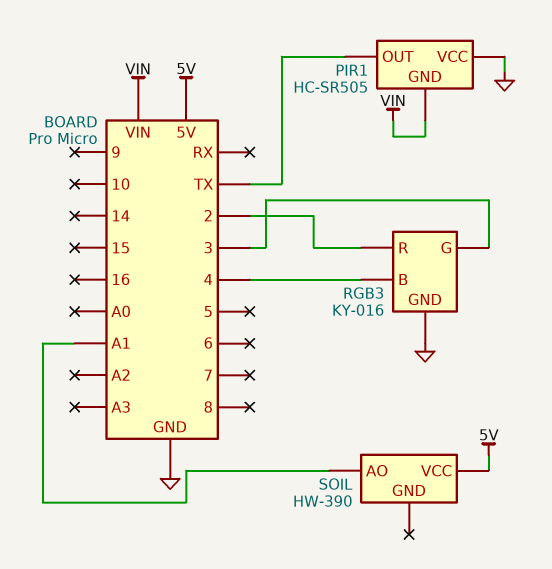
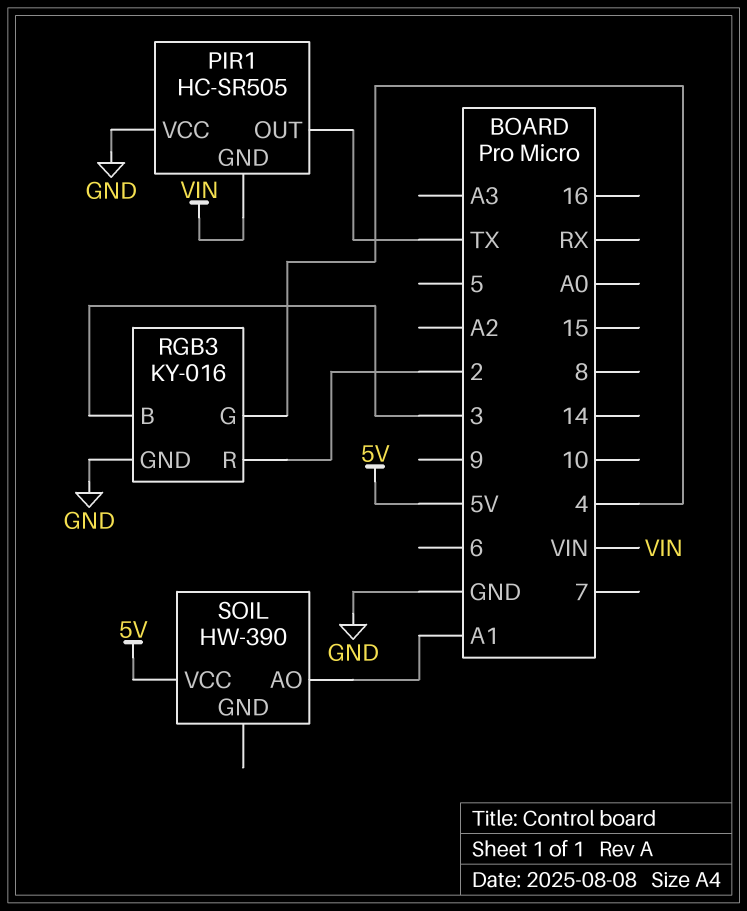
RGB3 pin B: 4 -> 3
RGB3 pin G: 3 -> 4

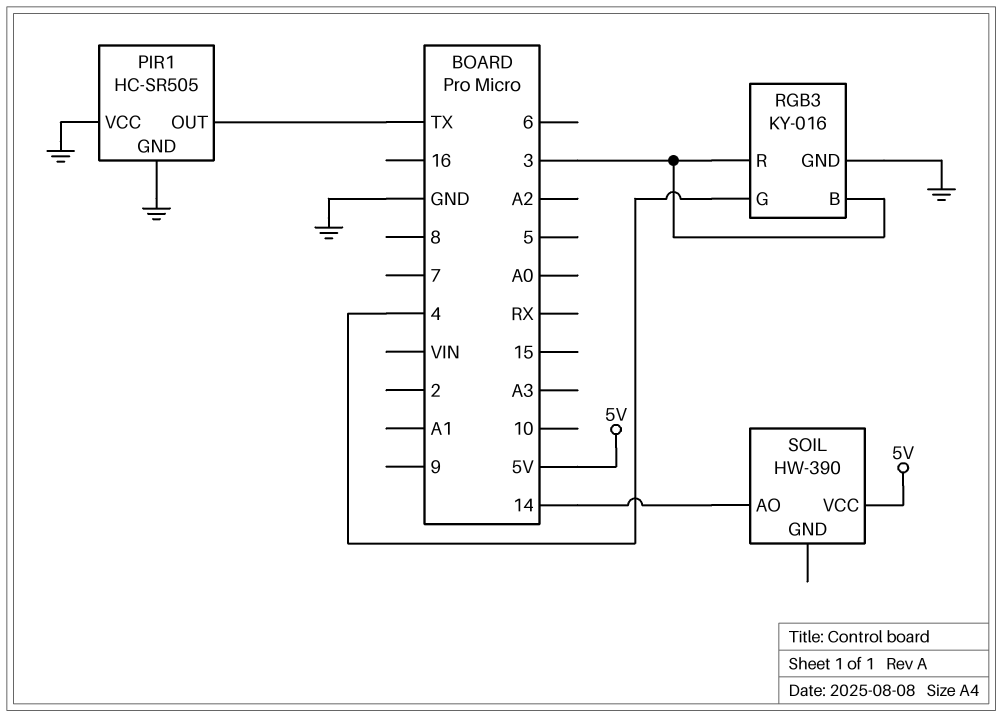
PIR1 pin GND: VIN -> GND
RGB3 pin R: 2 -> 3
SOIL pin AO: A1 -> 14

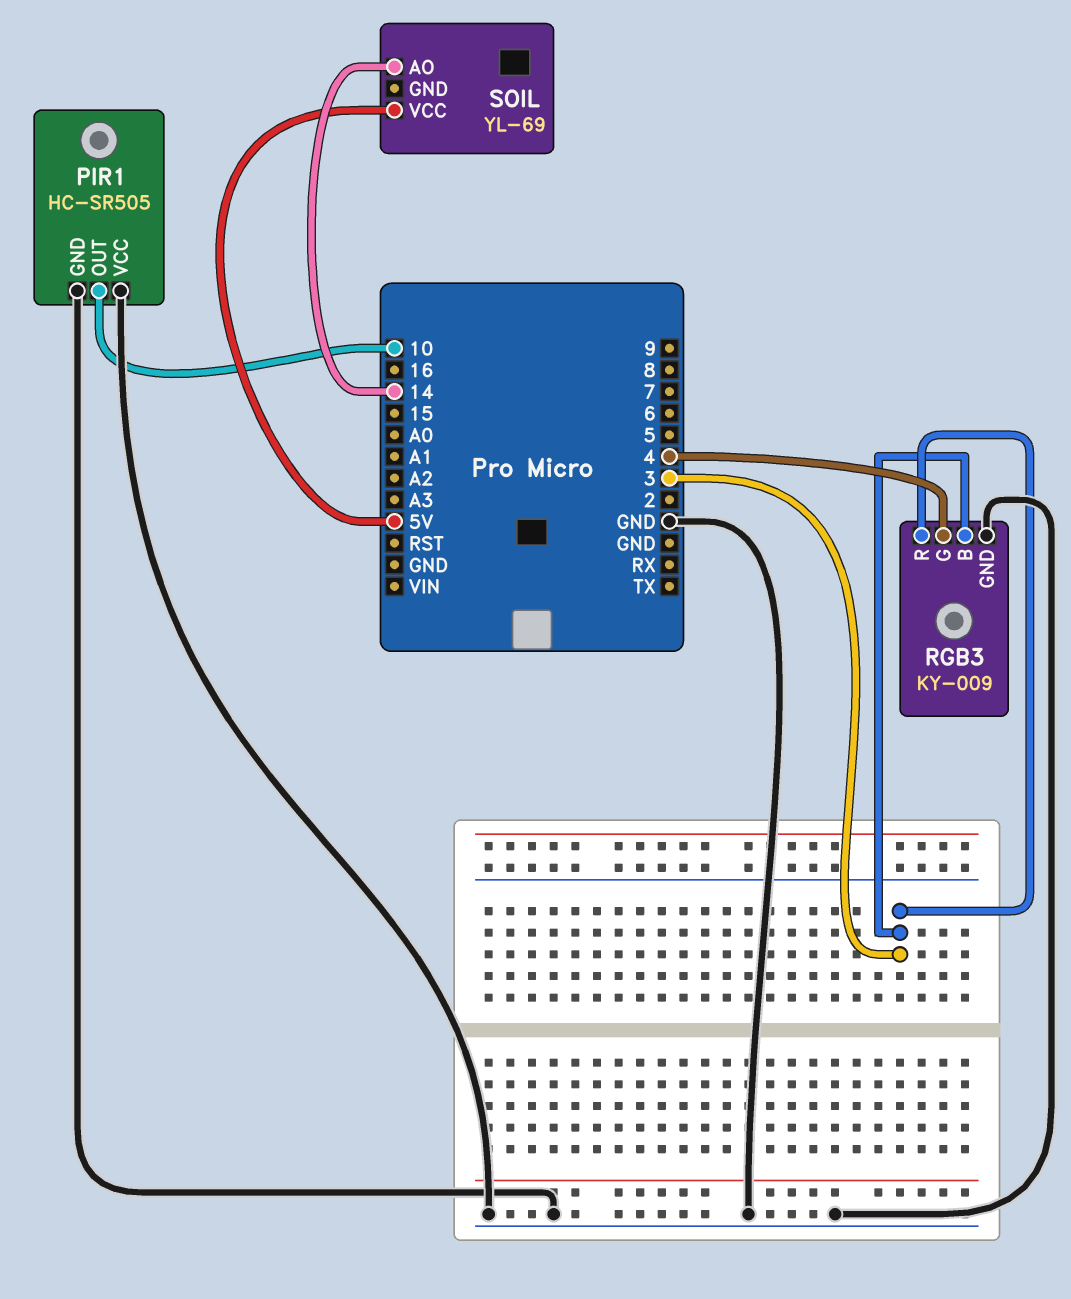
PIR1 pin OUT: TX -> 10
RGB3: KY-016 -> KY-009
SOIL: HW-390 -> YL-69

